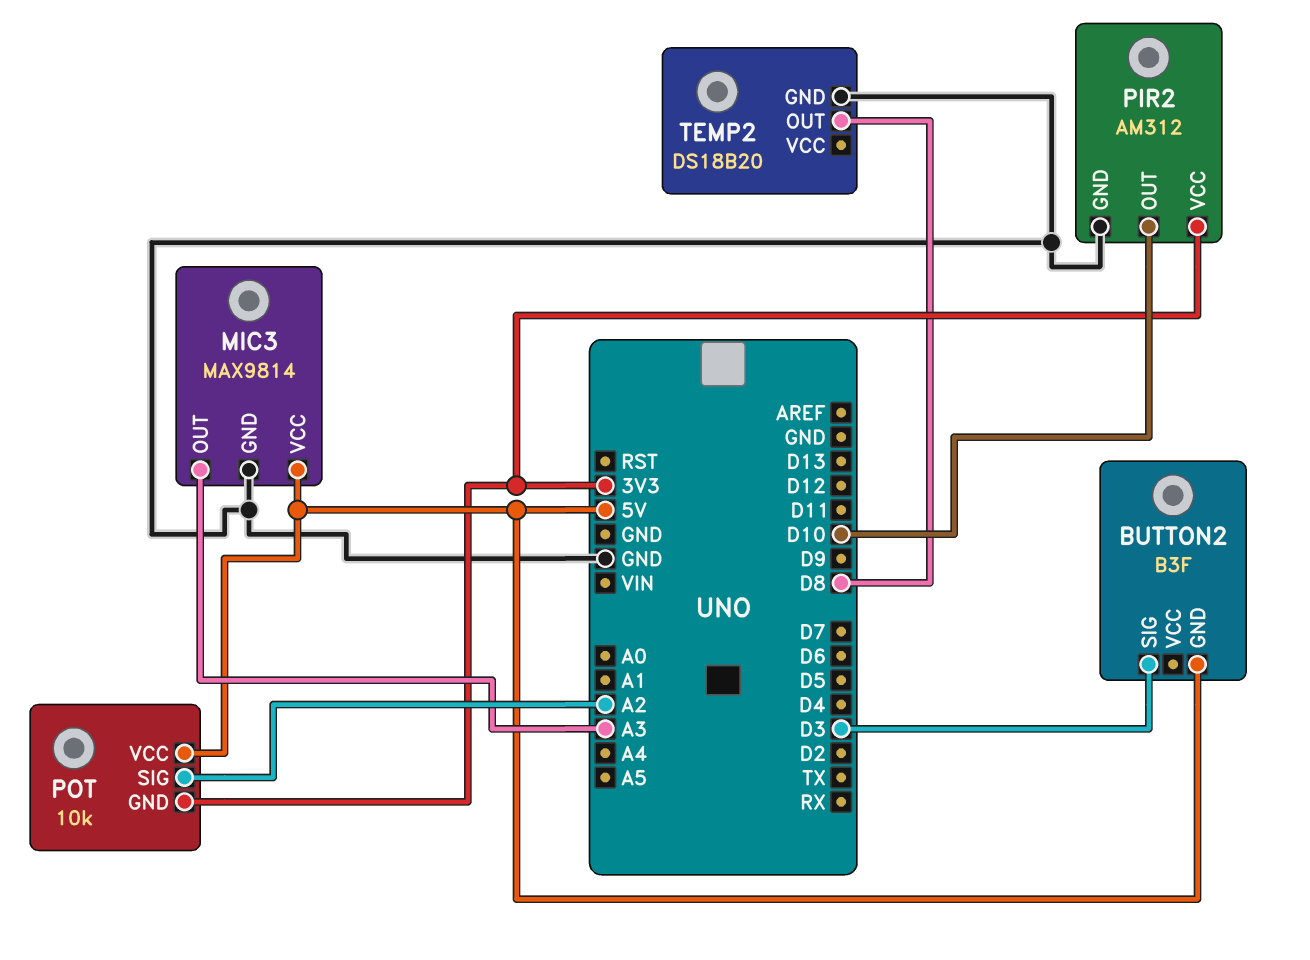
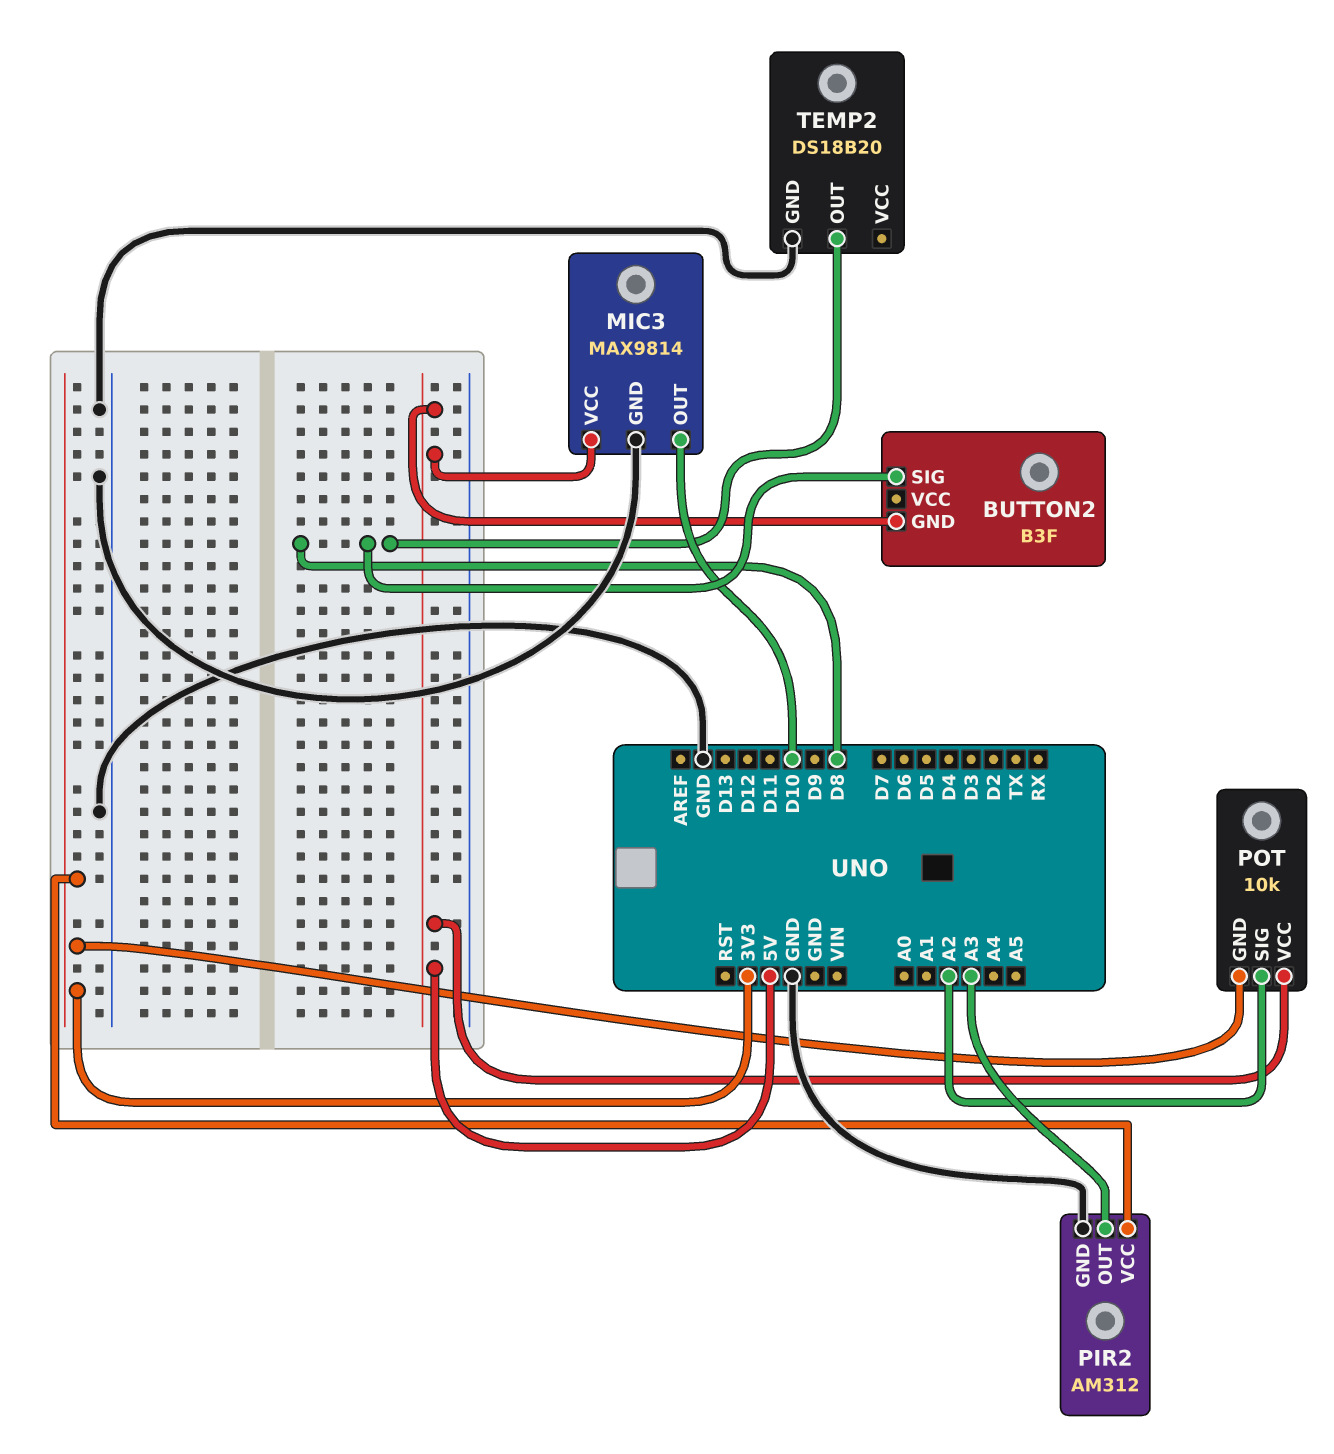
BUTTON2 pin SIG: D3 -> D8
MIC3 pin OUT: A3 -> D10
PIR2 pin OUT: D10 -> A3

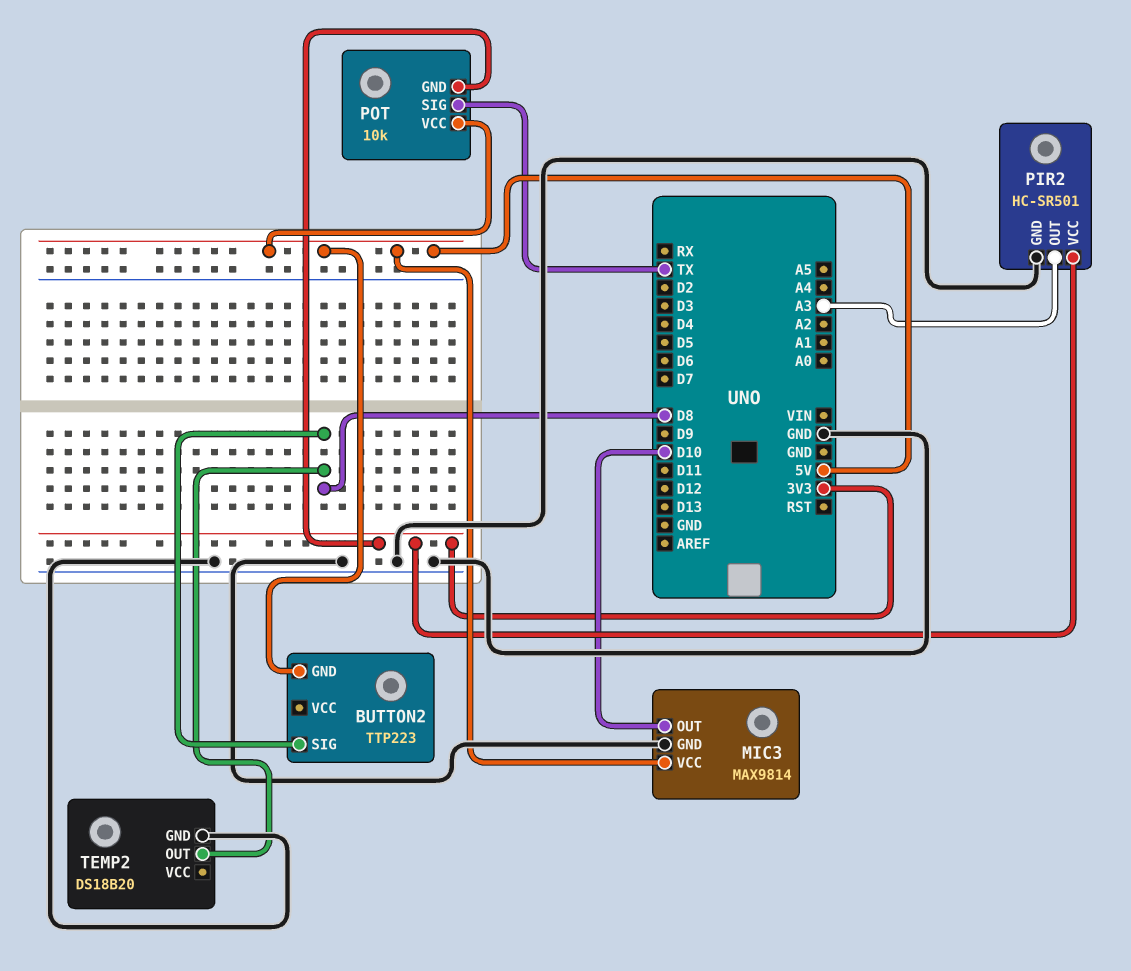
BUTTON2: B3F -> TTP223
PIR2: AM312 -> HC-SR501
POT pin SIG: A2 -> TX

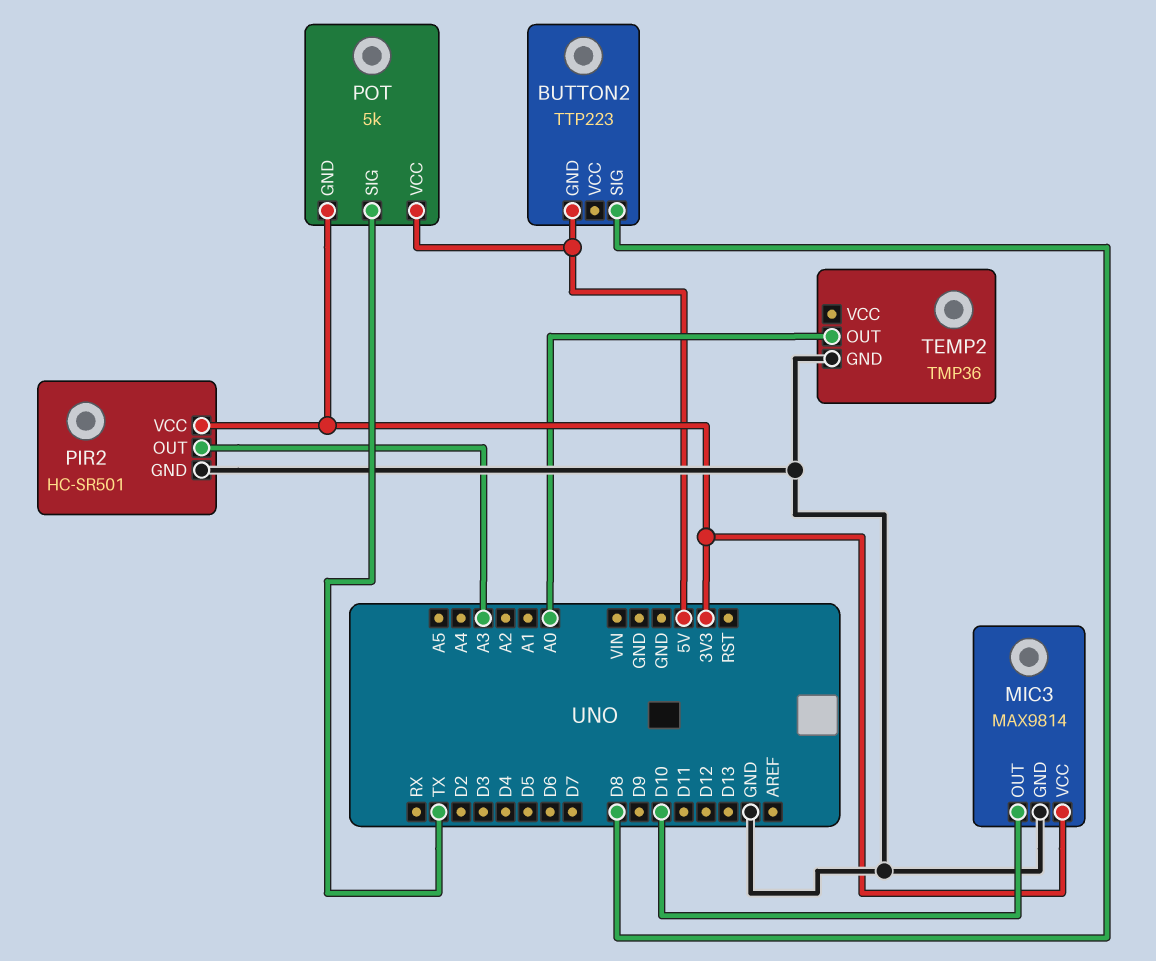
MIC3 pin VCC: 5V -> 3V3
POT: 10k -> 5k
TEMP2: DS18B20 -> TMP36
TEMP2 pin OUT: D8 -> A0

